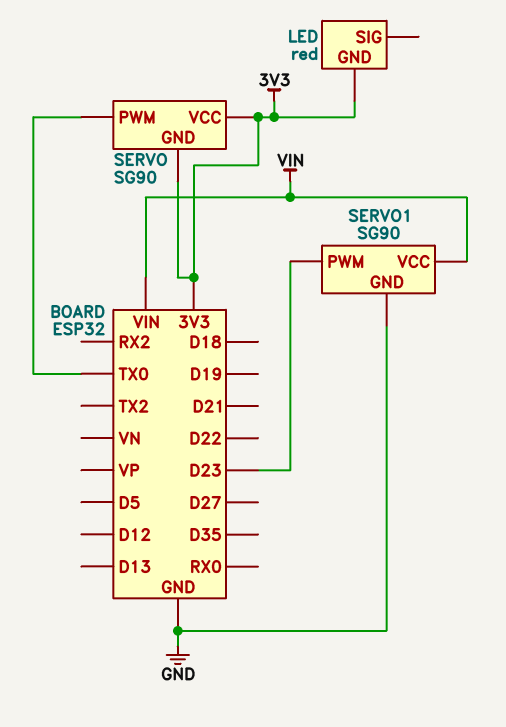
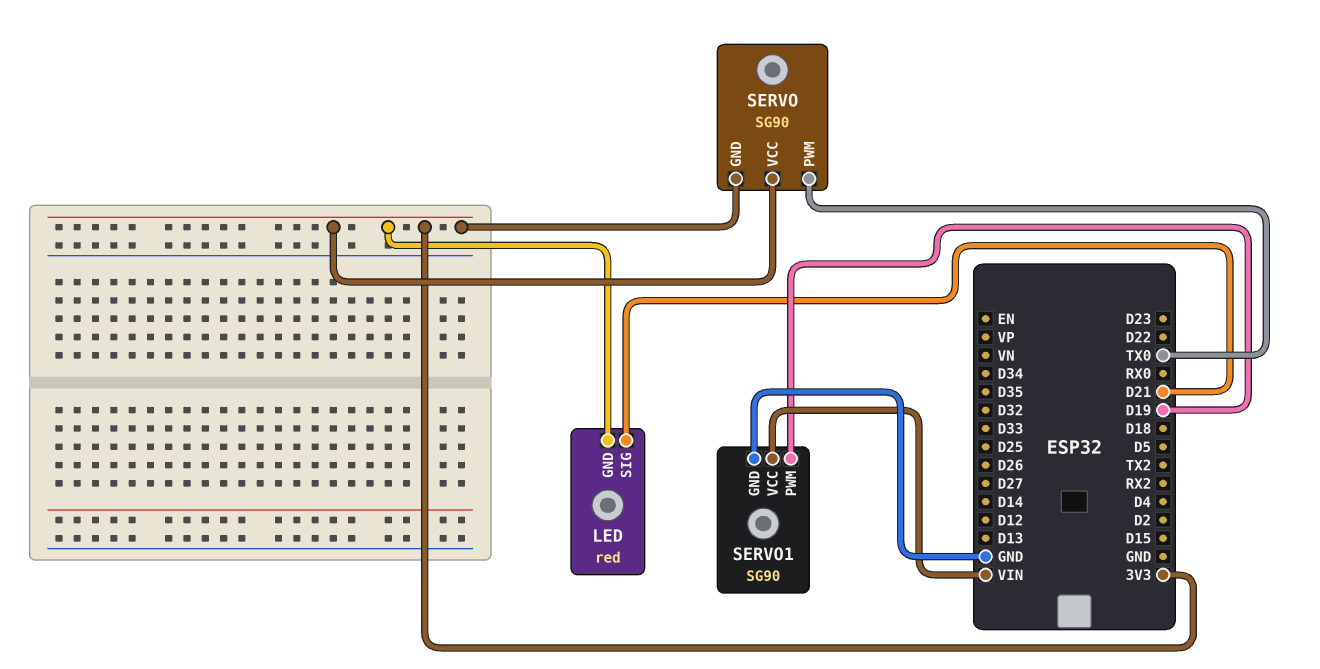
LED pin SIG: none -> D21
SERVO1 pin PWM: D23 -> D19

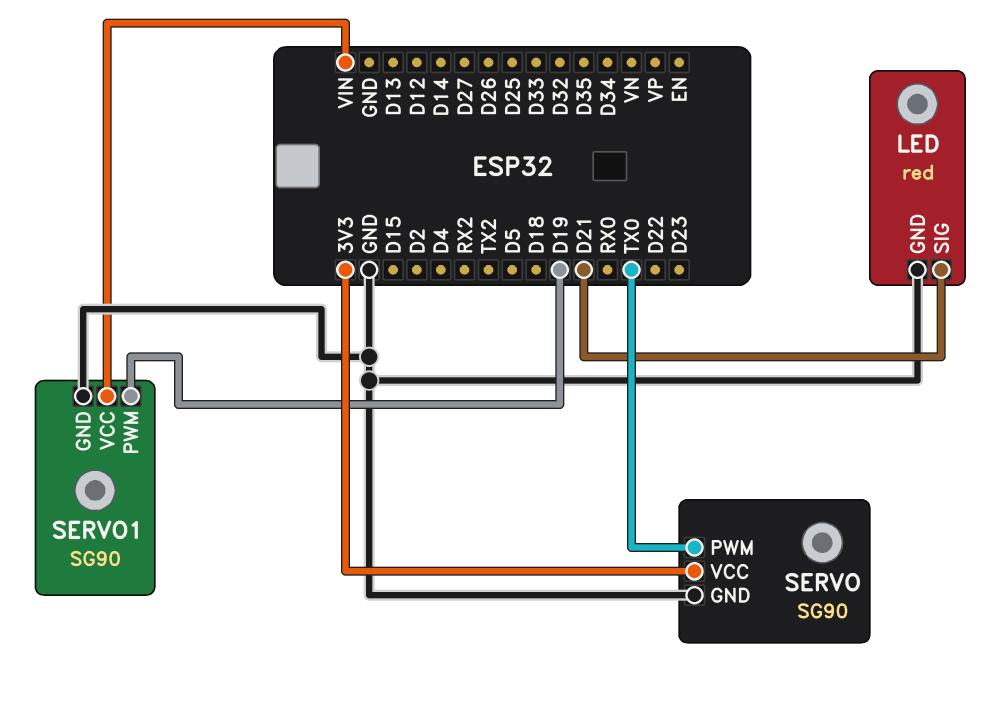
LED pin GND: 3V3 -> GND
SERVO pin GND: 3V3 -> GND

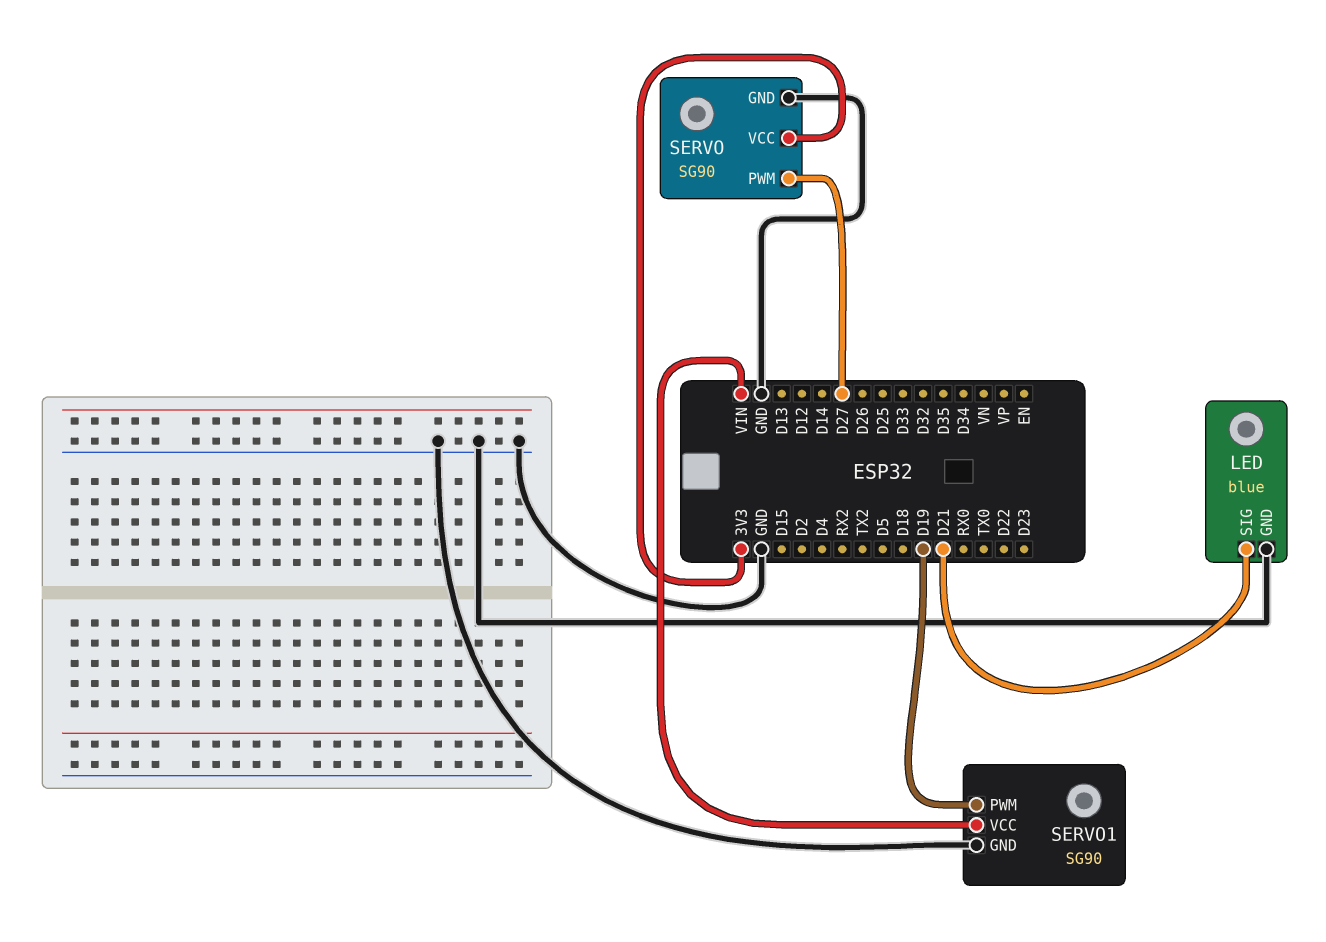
LED: red -> blue
SERVO pin PWM: TX0 -> D27

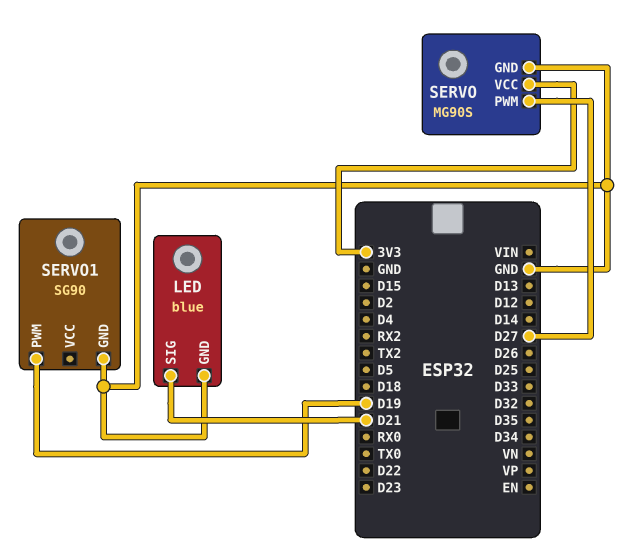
SERVO: SG90 -> MG90S
SERVO1 pin VCC: VIN -> none

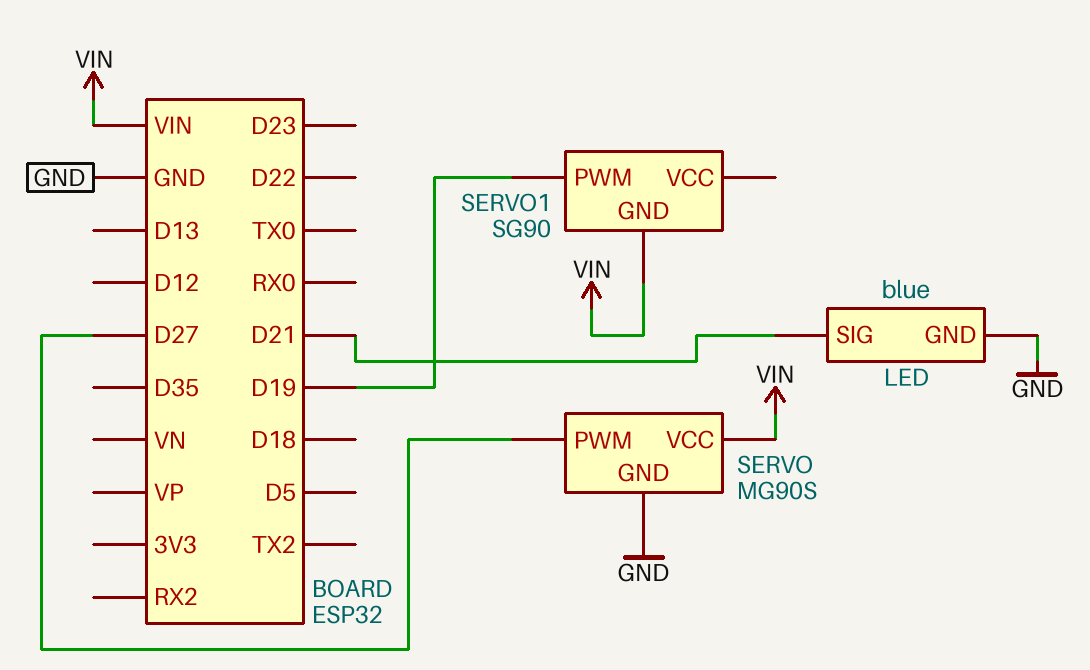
SERVO pin VCC: 3V3 -> VIN
SERVO1 pin GND: GND -> VIN

